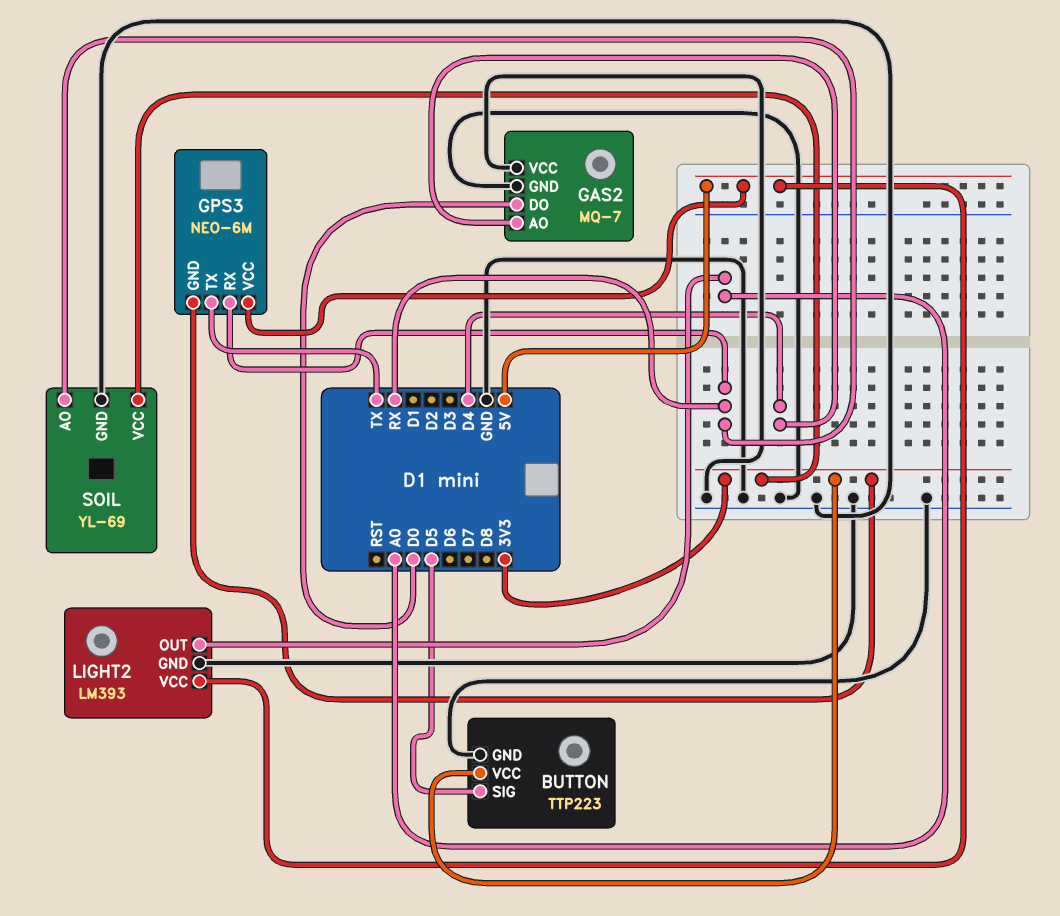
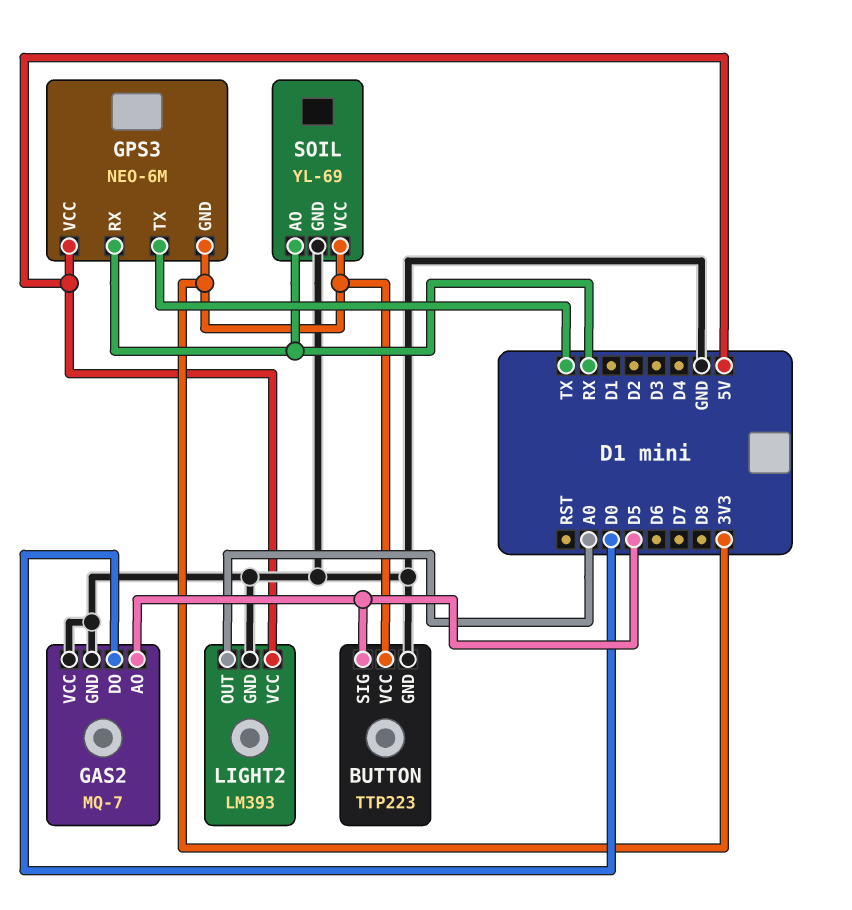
GAS2 pin AO: D4 -> D5

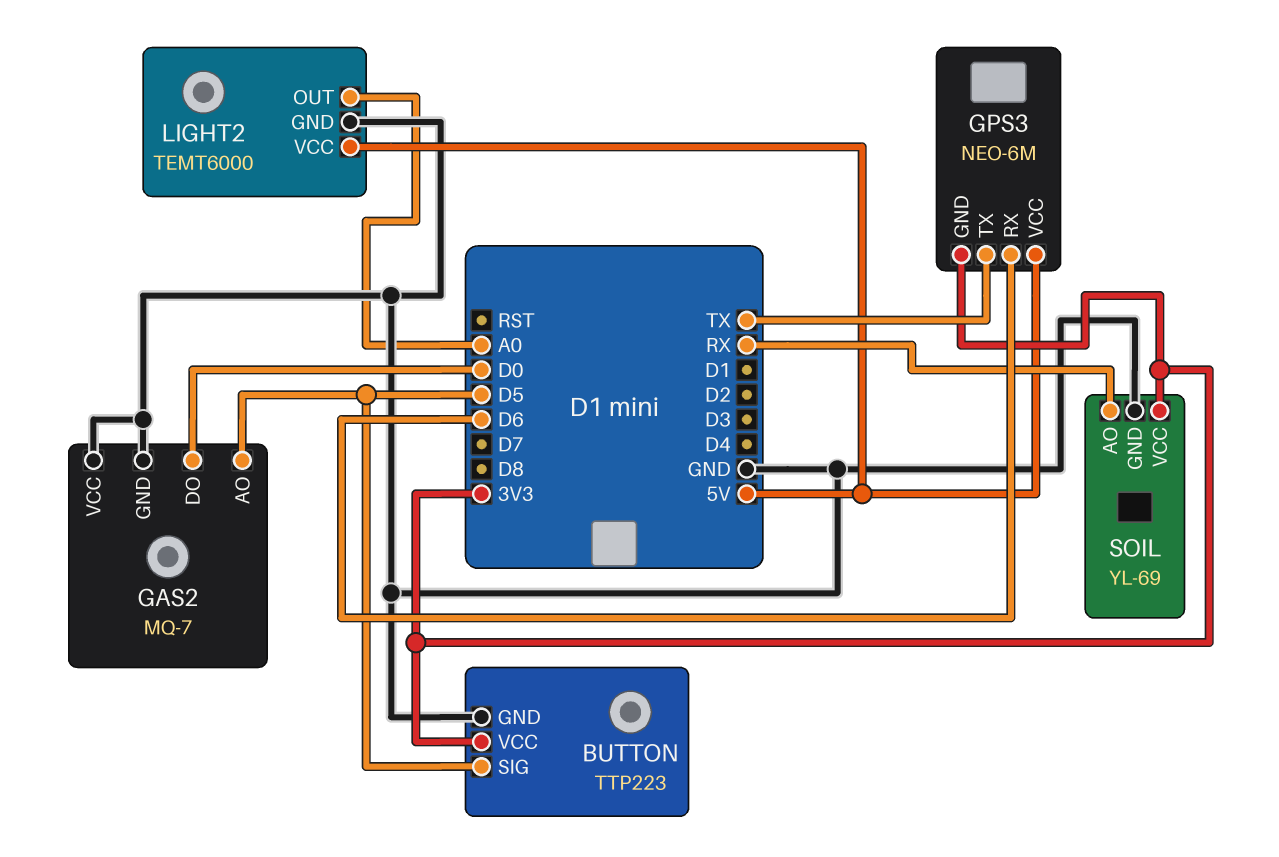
GPS3 pin RX: RX -> D6
LIGHT2: LM393 -> TEMT6000

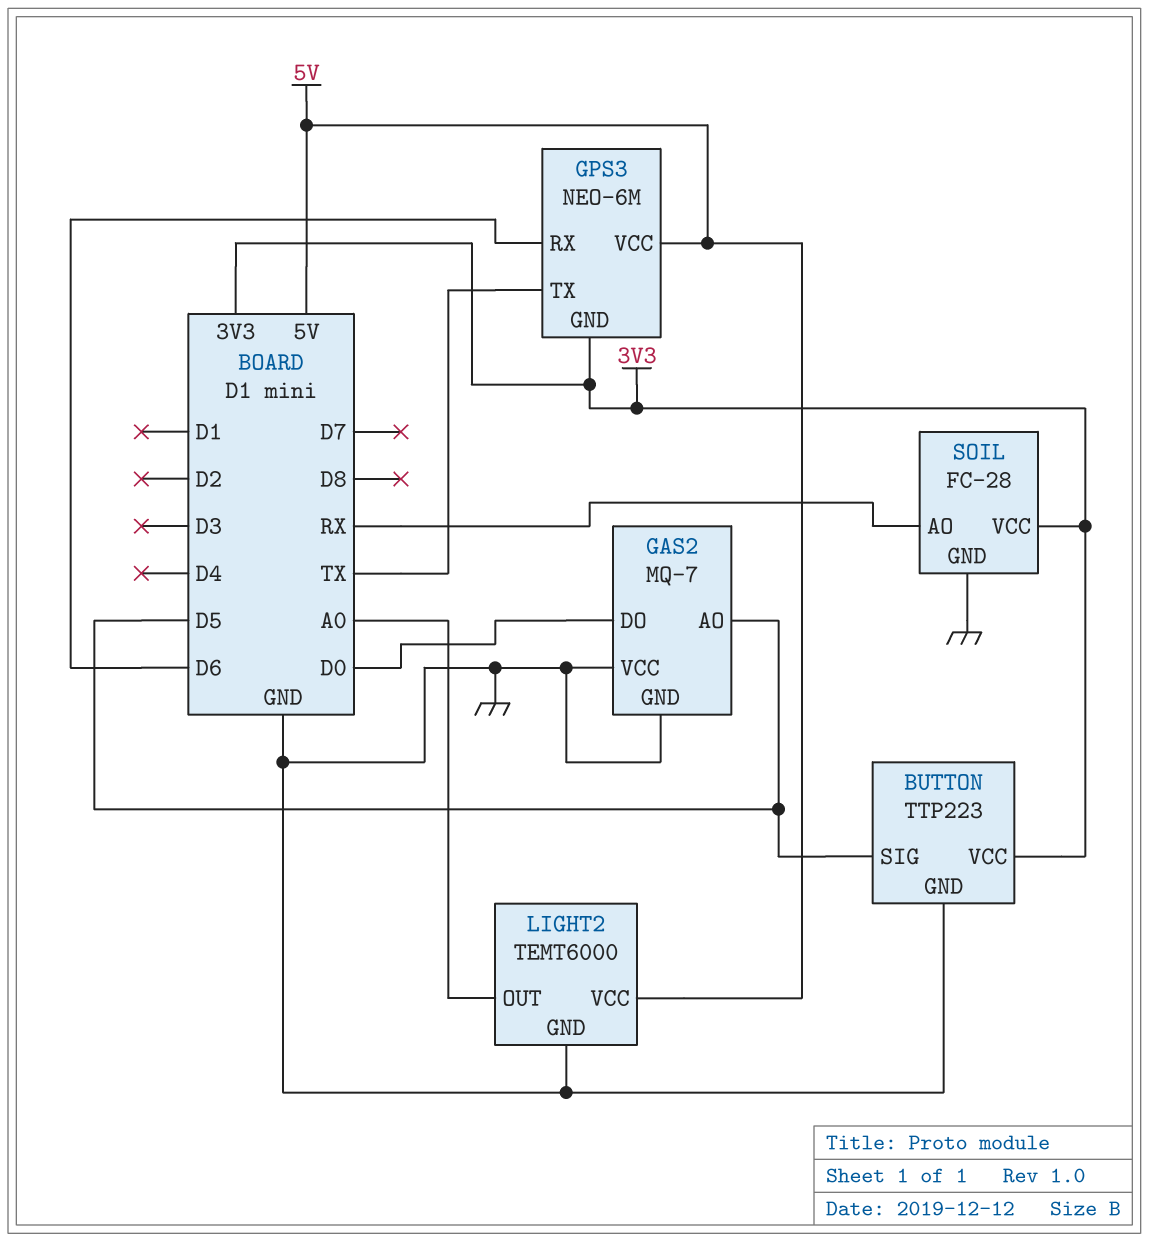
SOIL: YL-69 -> FC-28

